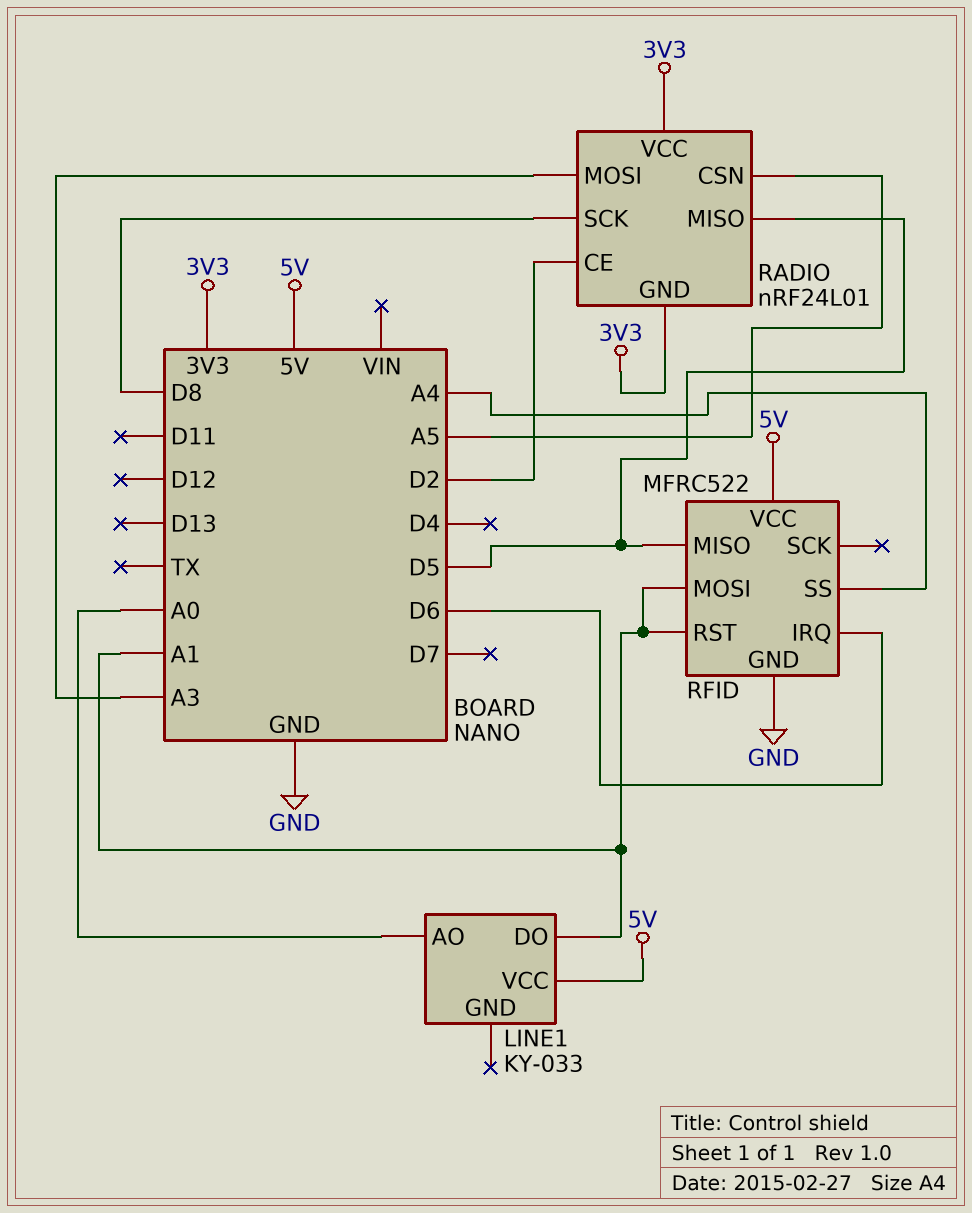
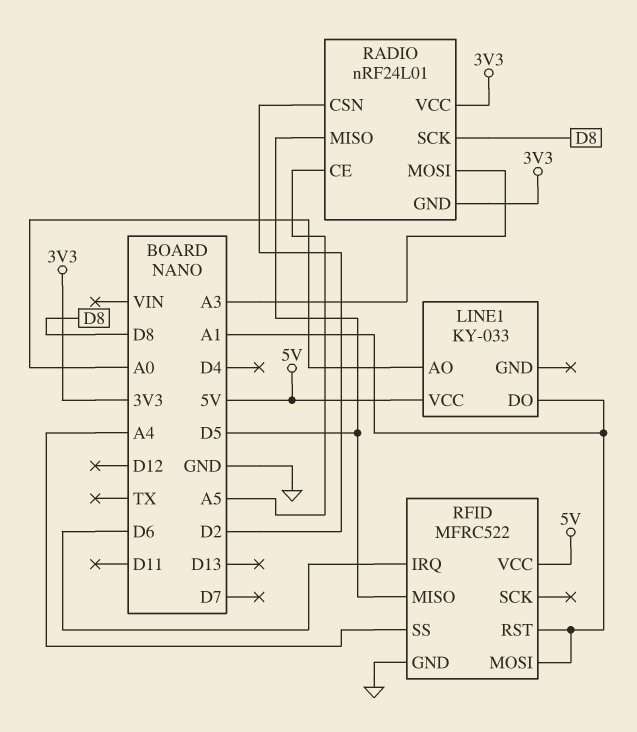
RADIO pin CE: D2 -> A5
RADIO pin CSN: A5 -> D2

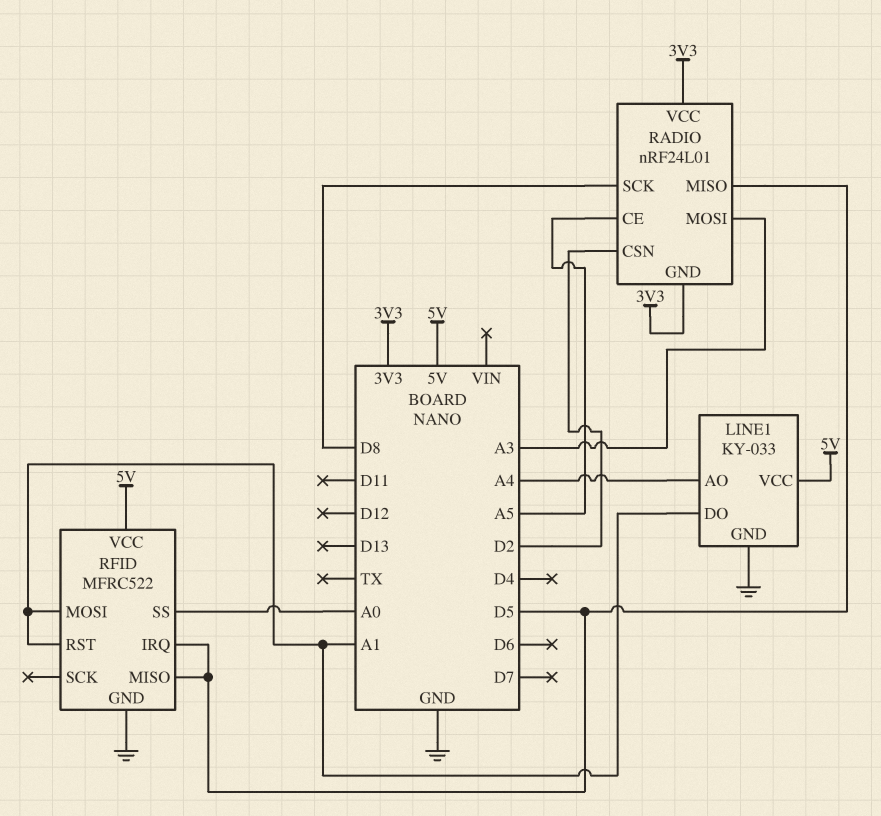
LINE1 pin AO: A0 -> A4
LINE1 pin GND: none -> GND
RFID pin IRQ: D6 -> D5
RFID pin SS: A4 -> A0

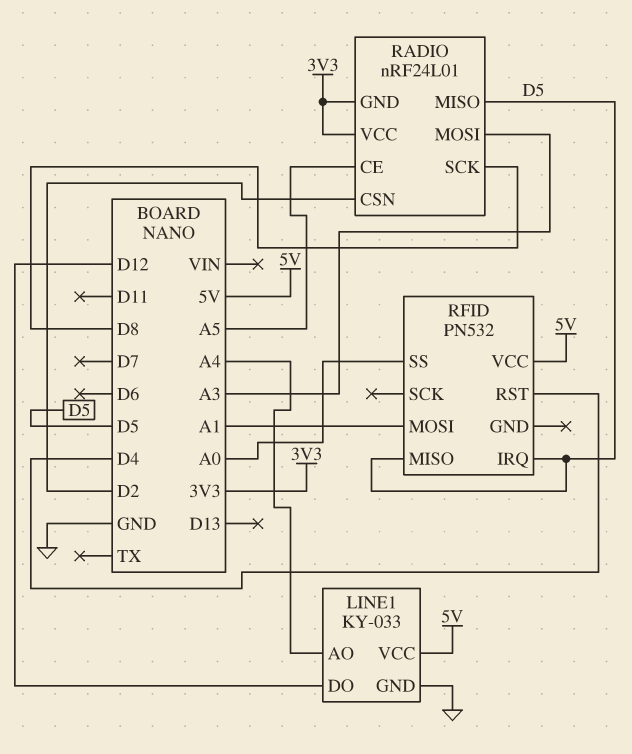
LINE1 pin DO: A1 -> D12
RFID: MFRC522 -> PN532
RFID pin GND: GND -> none
RFID pin RST: A1 -> D4

